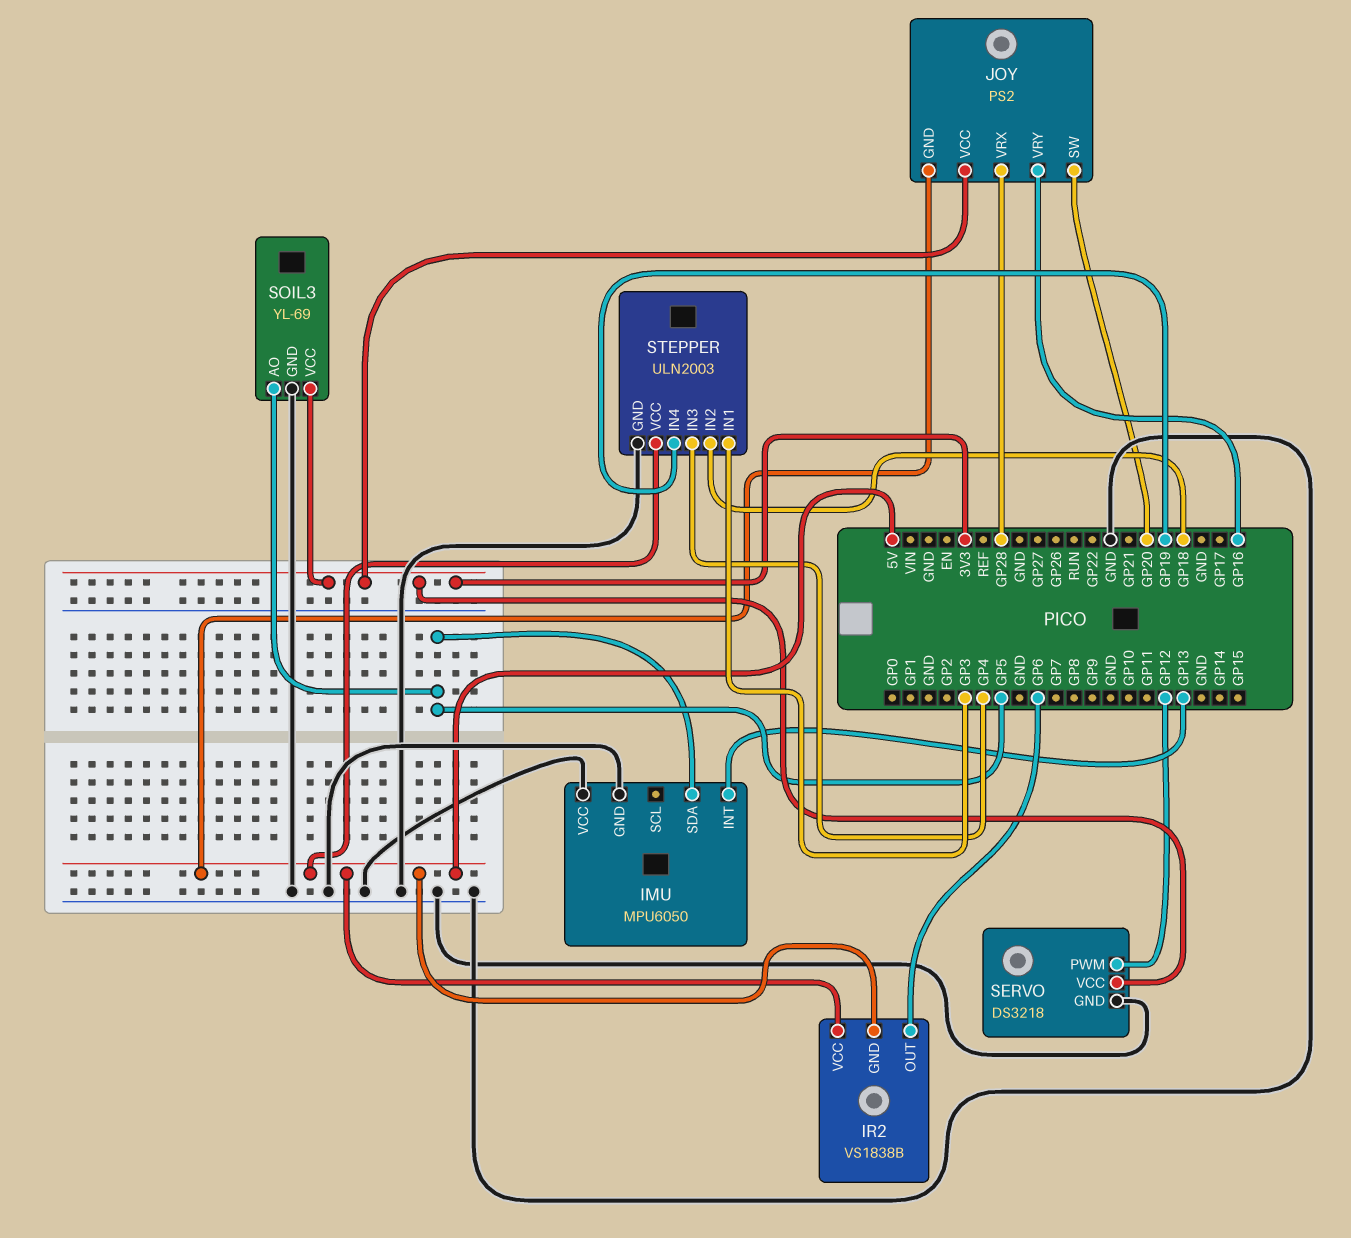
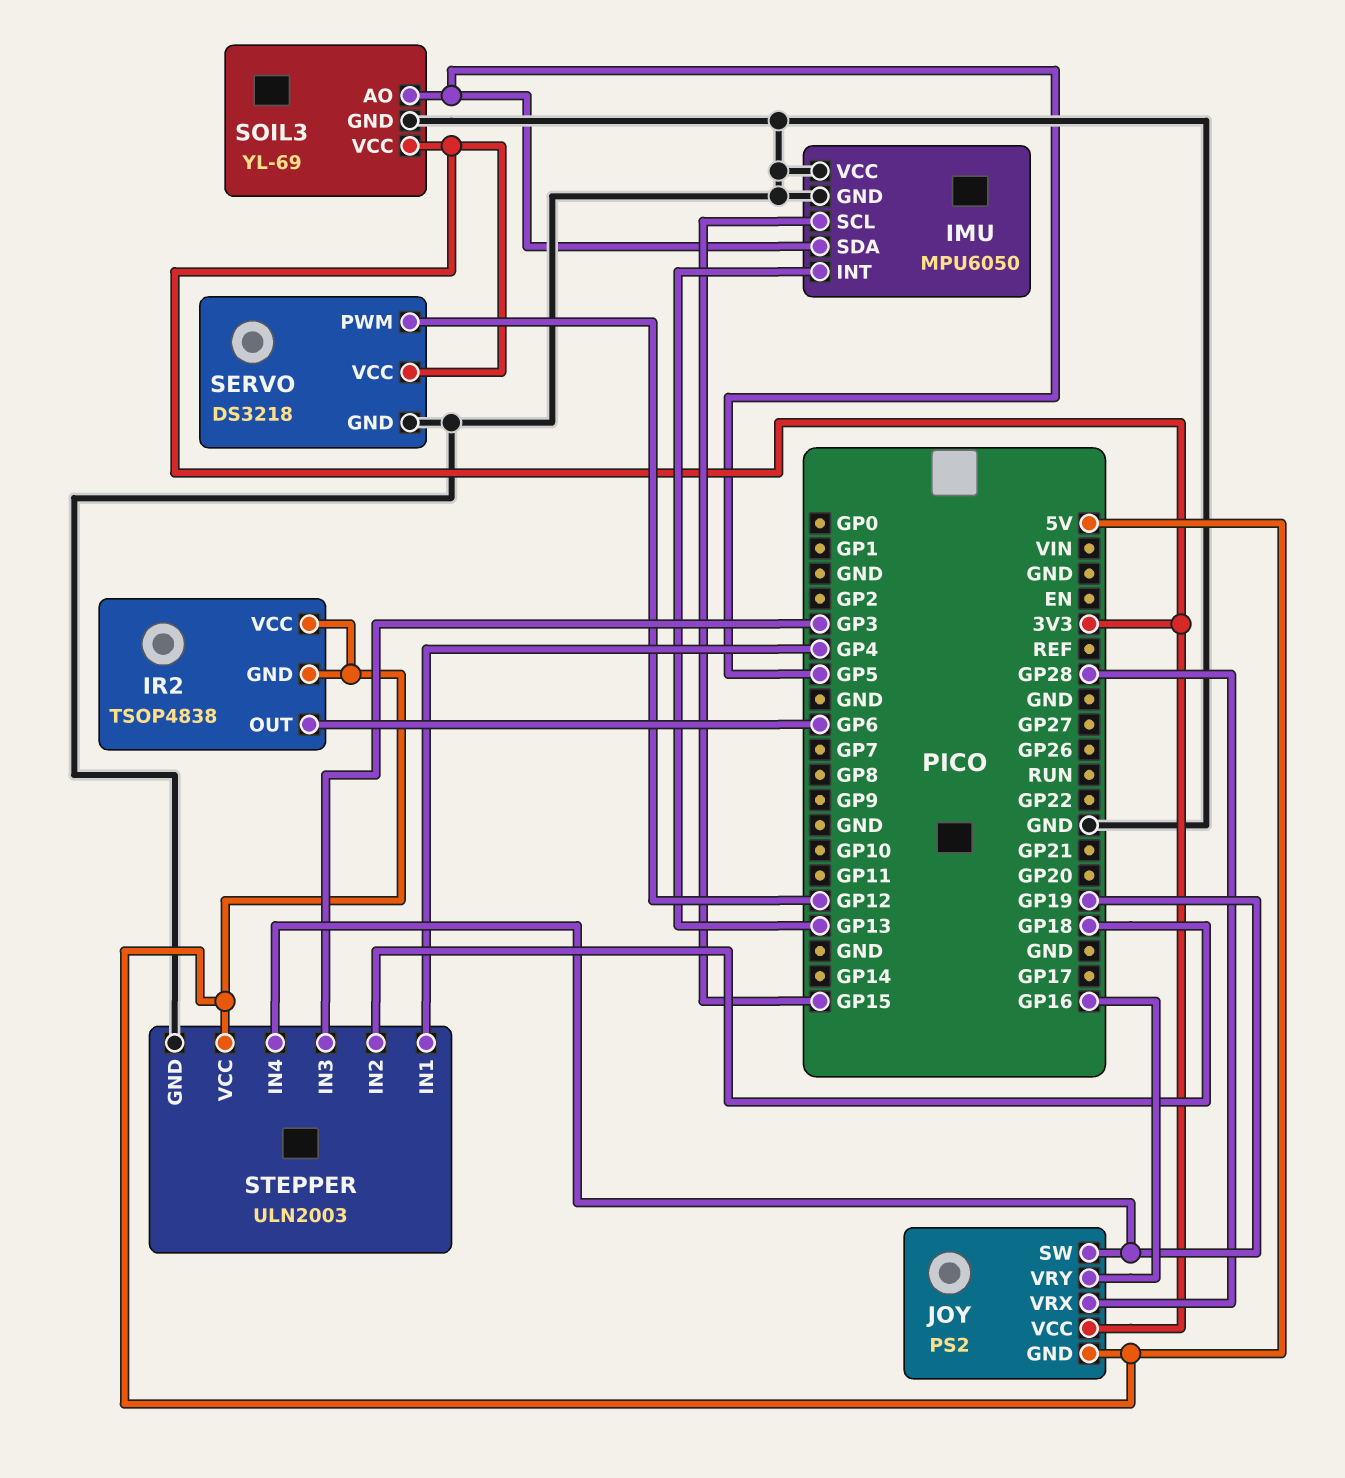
IMU pin SCL: none -> GP15
IR2: VS1838B -> TSOP4838
JOY pin SW: GP20 -> GP19
STEPPER pin IN1: GP3 -> GP4
STEPPER pin IN3: GP4 -> GP3

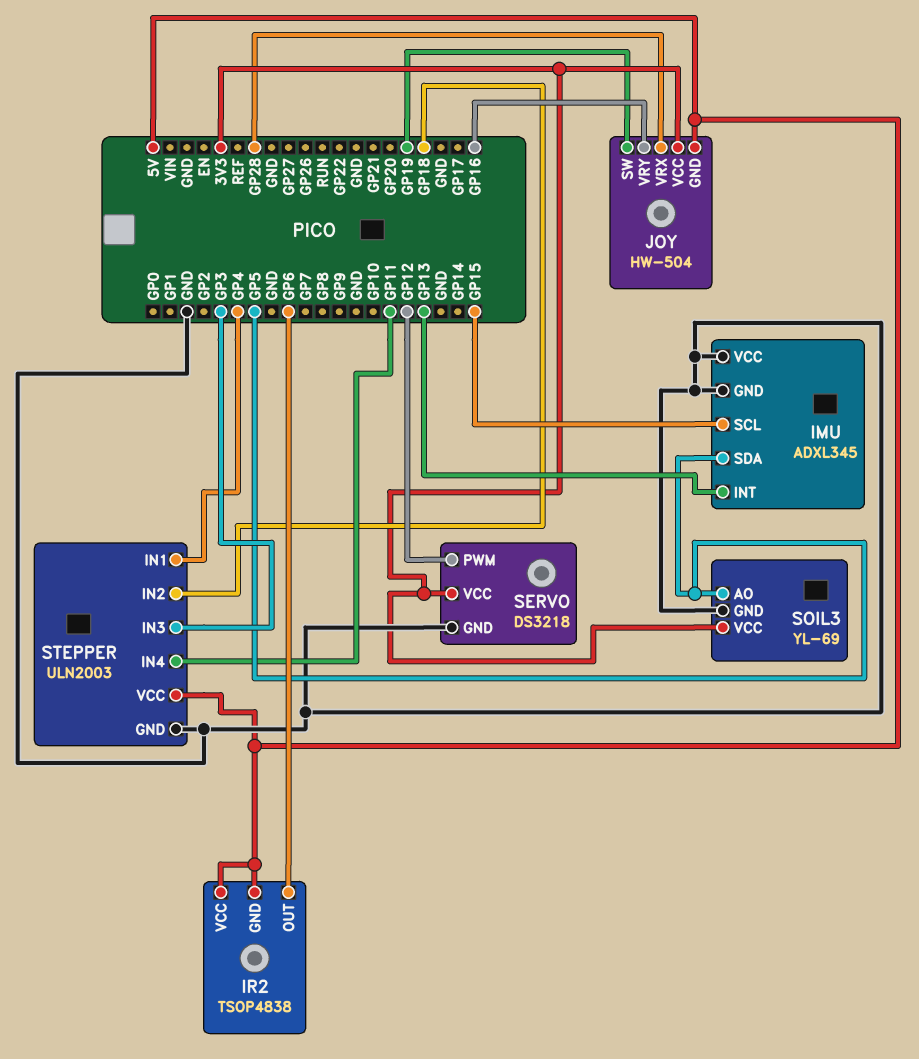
IMU: MPU6050 -> ADXL345
JOY: PS2 -> HW-504
STEPPER pin IN4: GP19 -> GP11

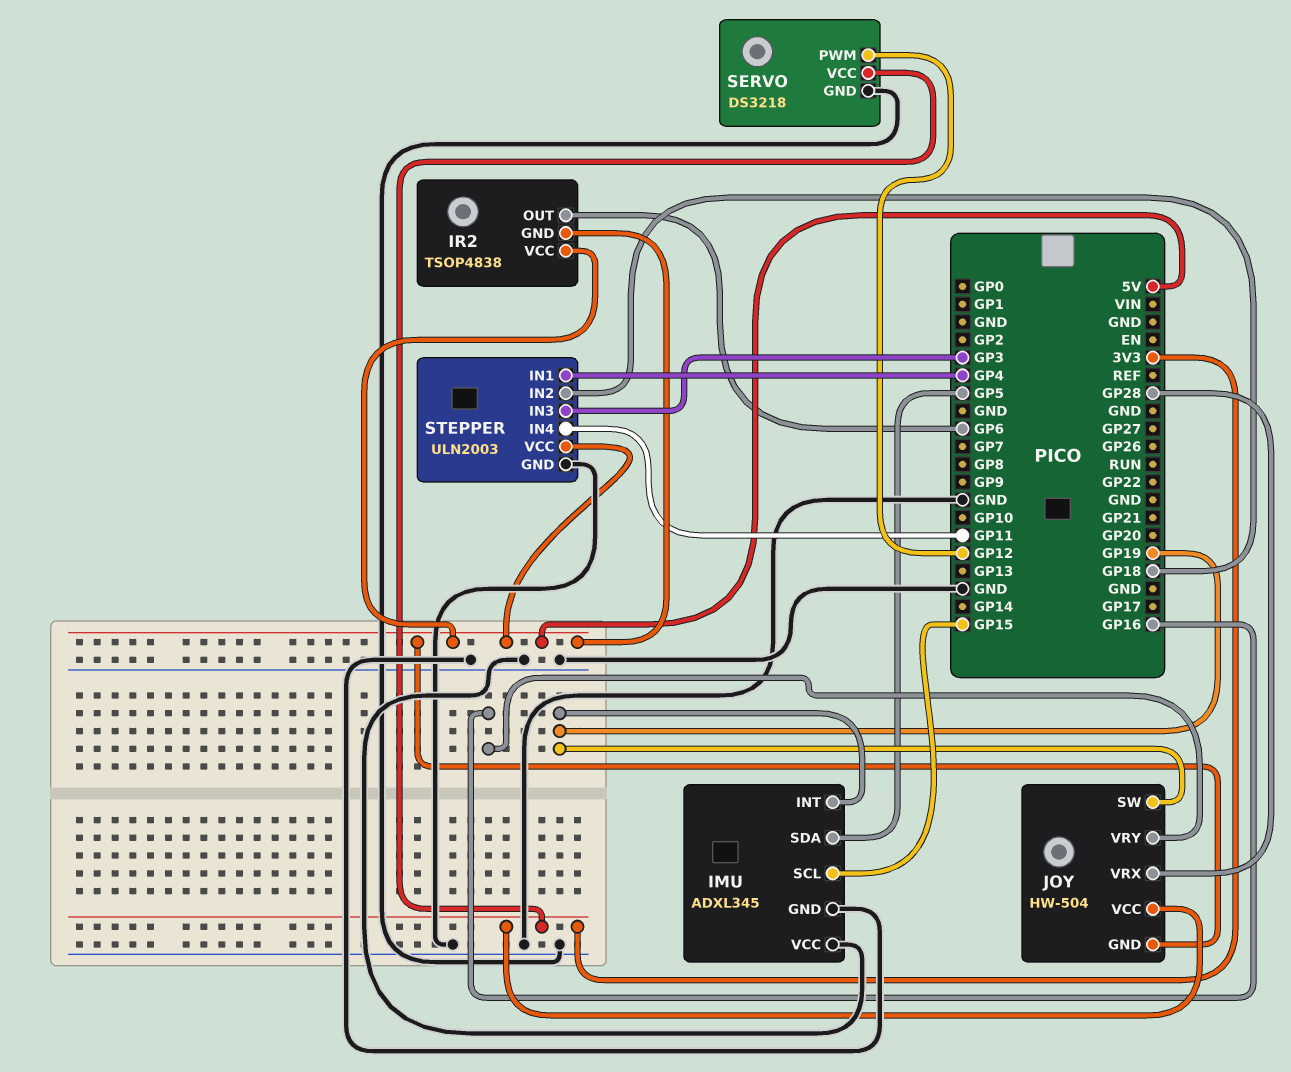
IMU pin INT: GP13 -> GP19
SOIL3: YL-69 -> none
SOIL3 pin AO: GP5 -> none
SOIL3 pin GND: GND -> none
SOIL3 pin VCC: 3V3 -> none

